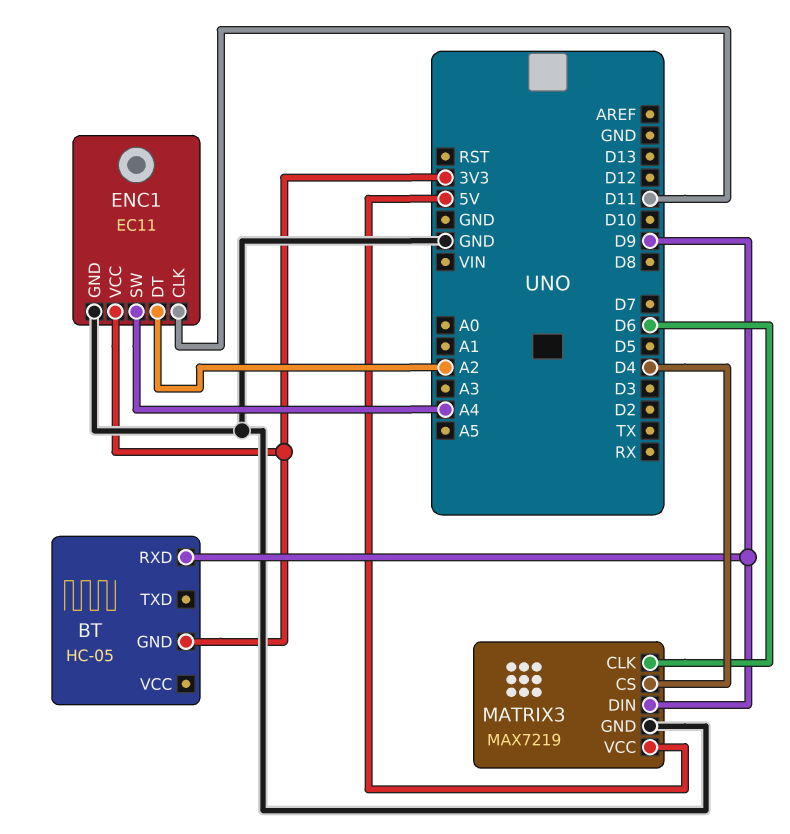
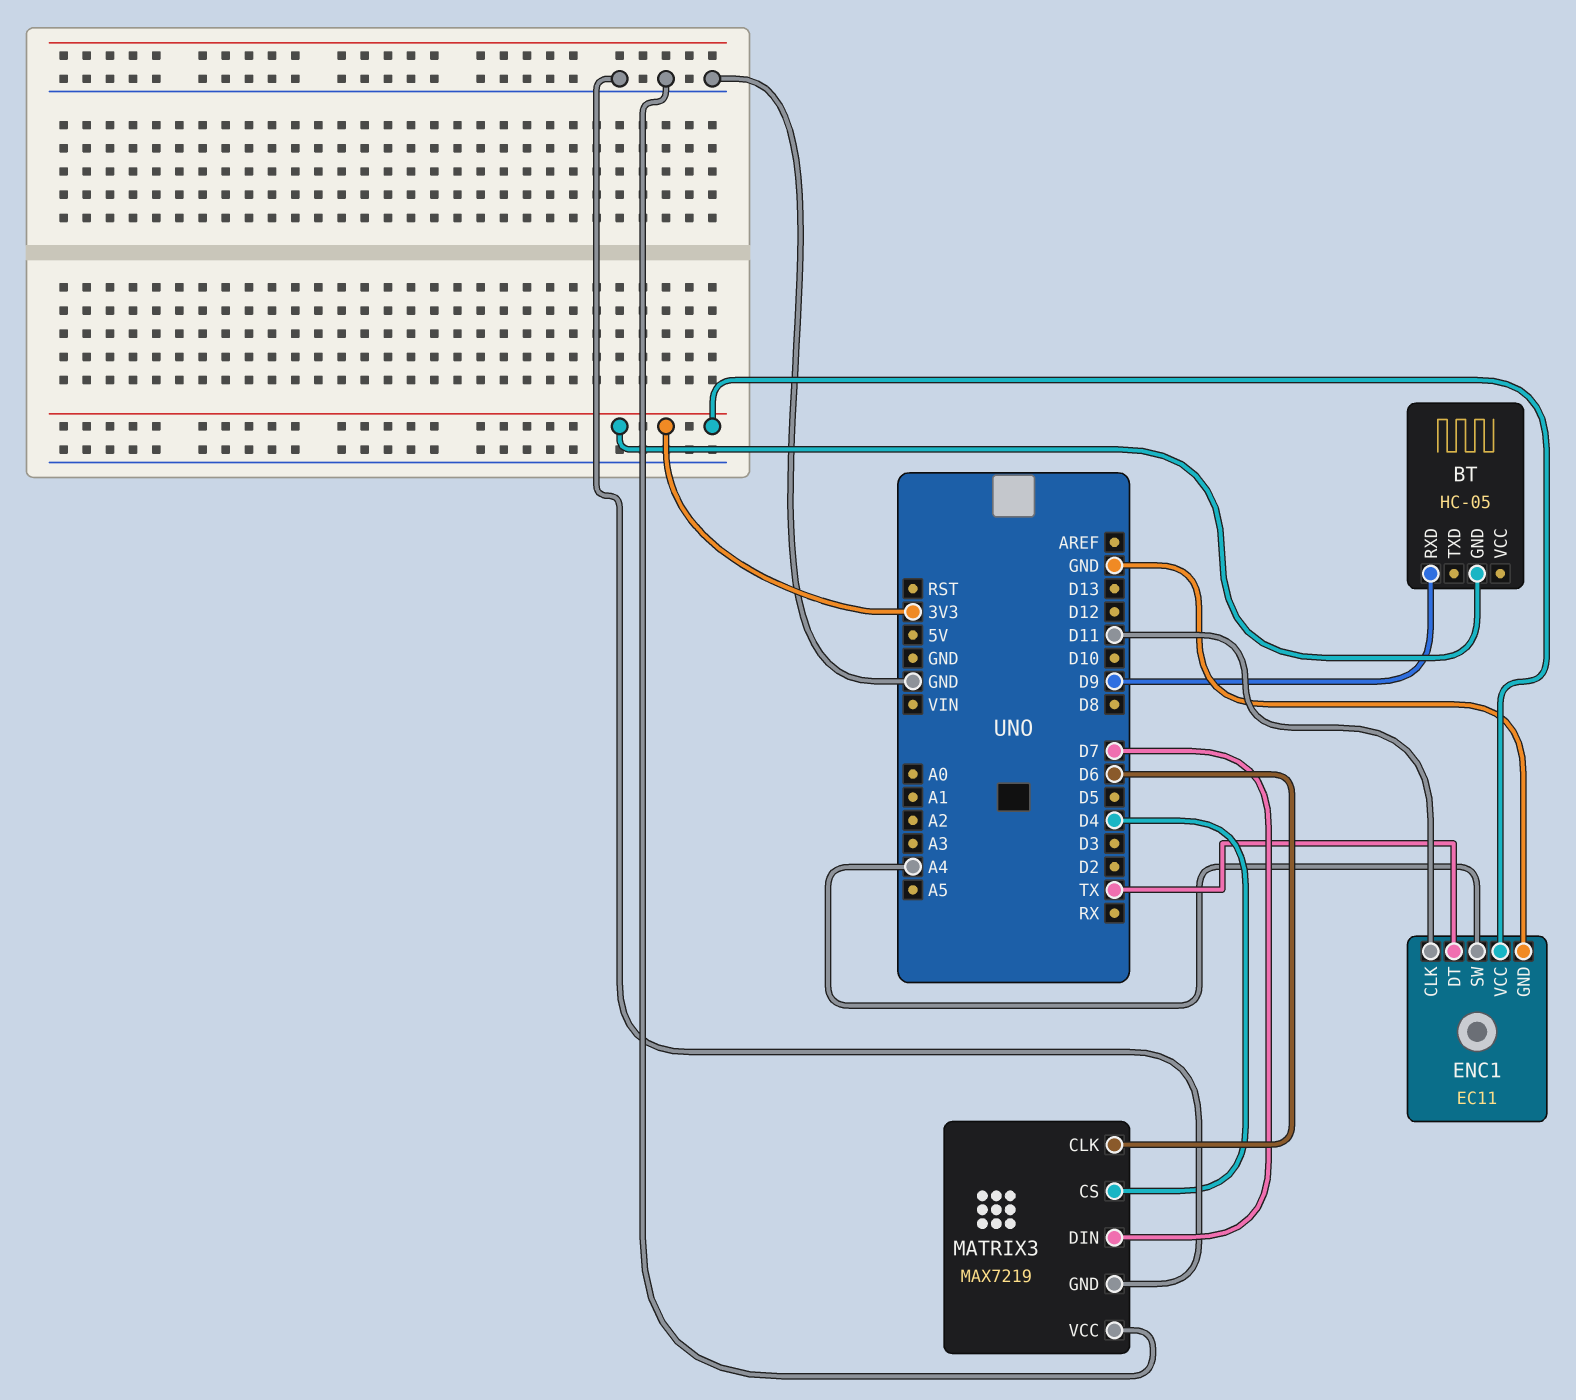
ENC1 pin DT: A2 -> TX
MATRIX3 pin DIN: D9 -> D7
MATRIX3 pin VCC: 5V -> GND

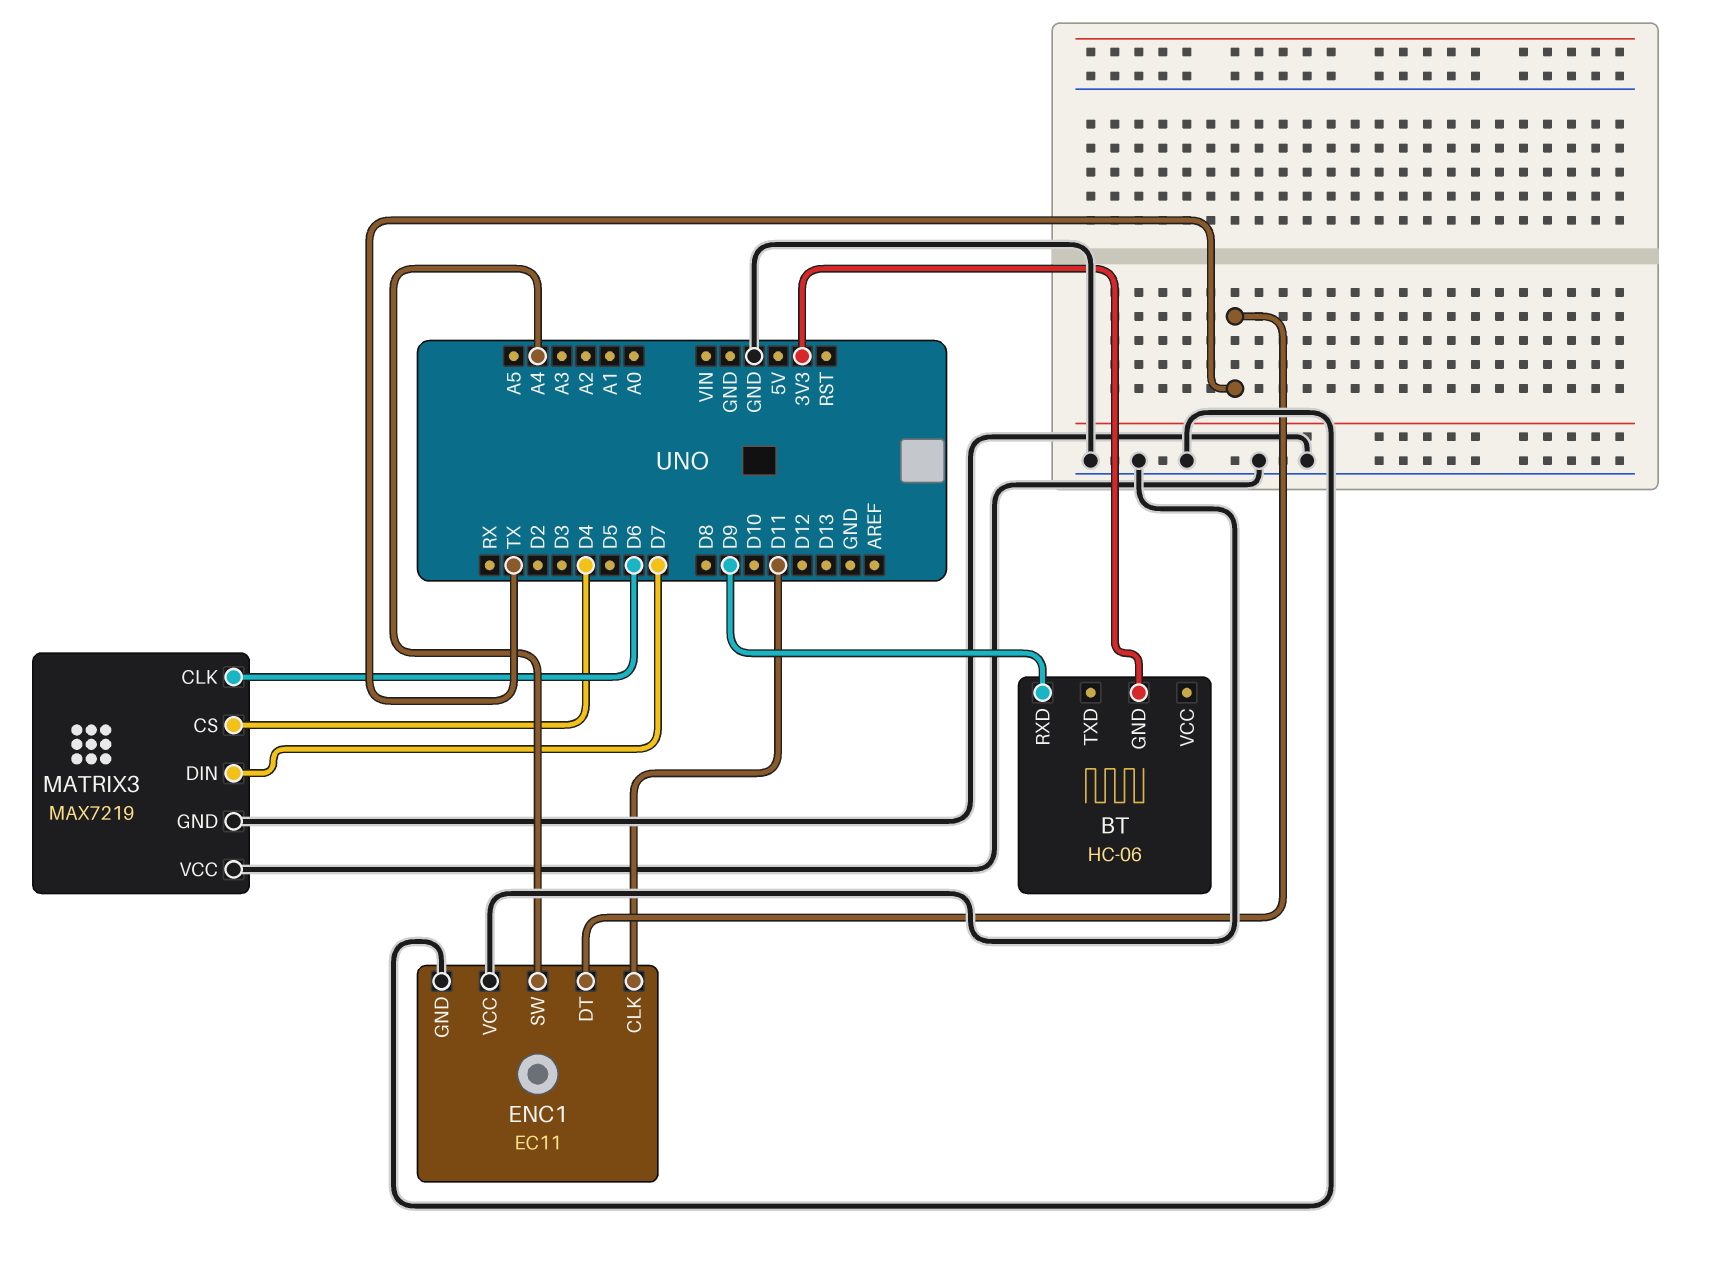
BT: HC-05 -> HC-06
ENC1 pin VCC: 3V3 -> GND

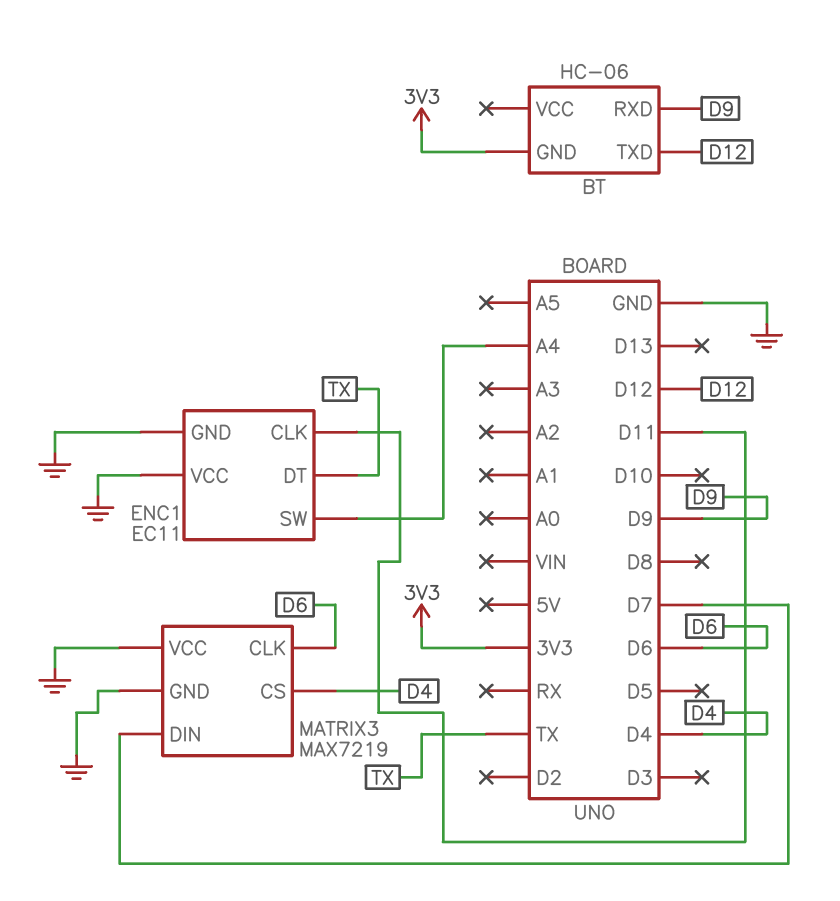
BT pin TXD: none -> D12

